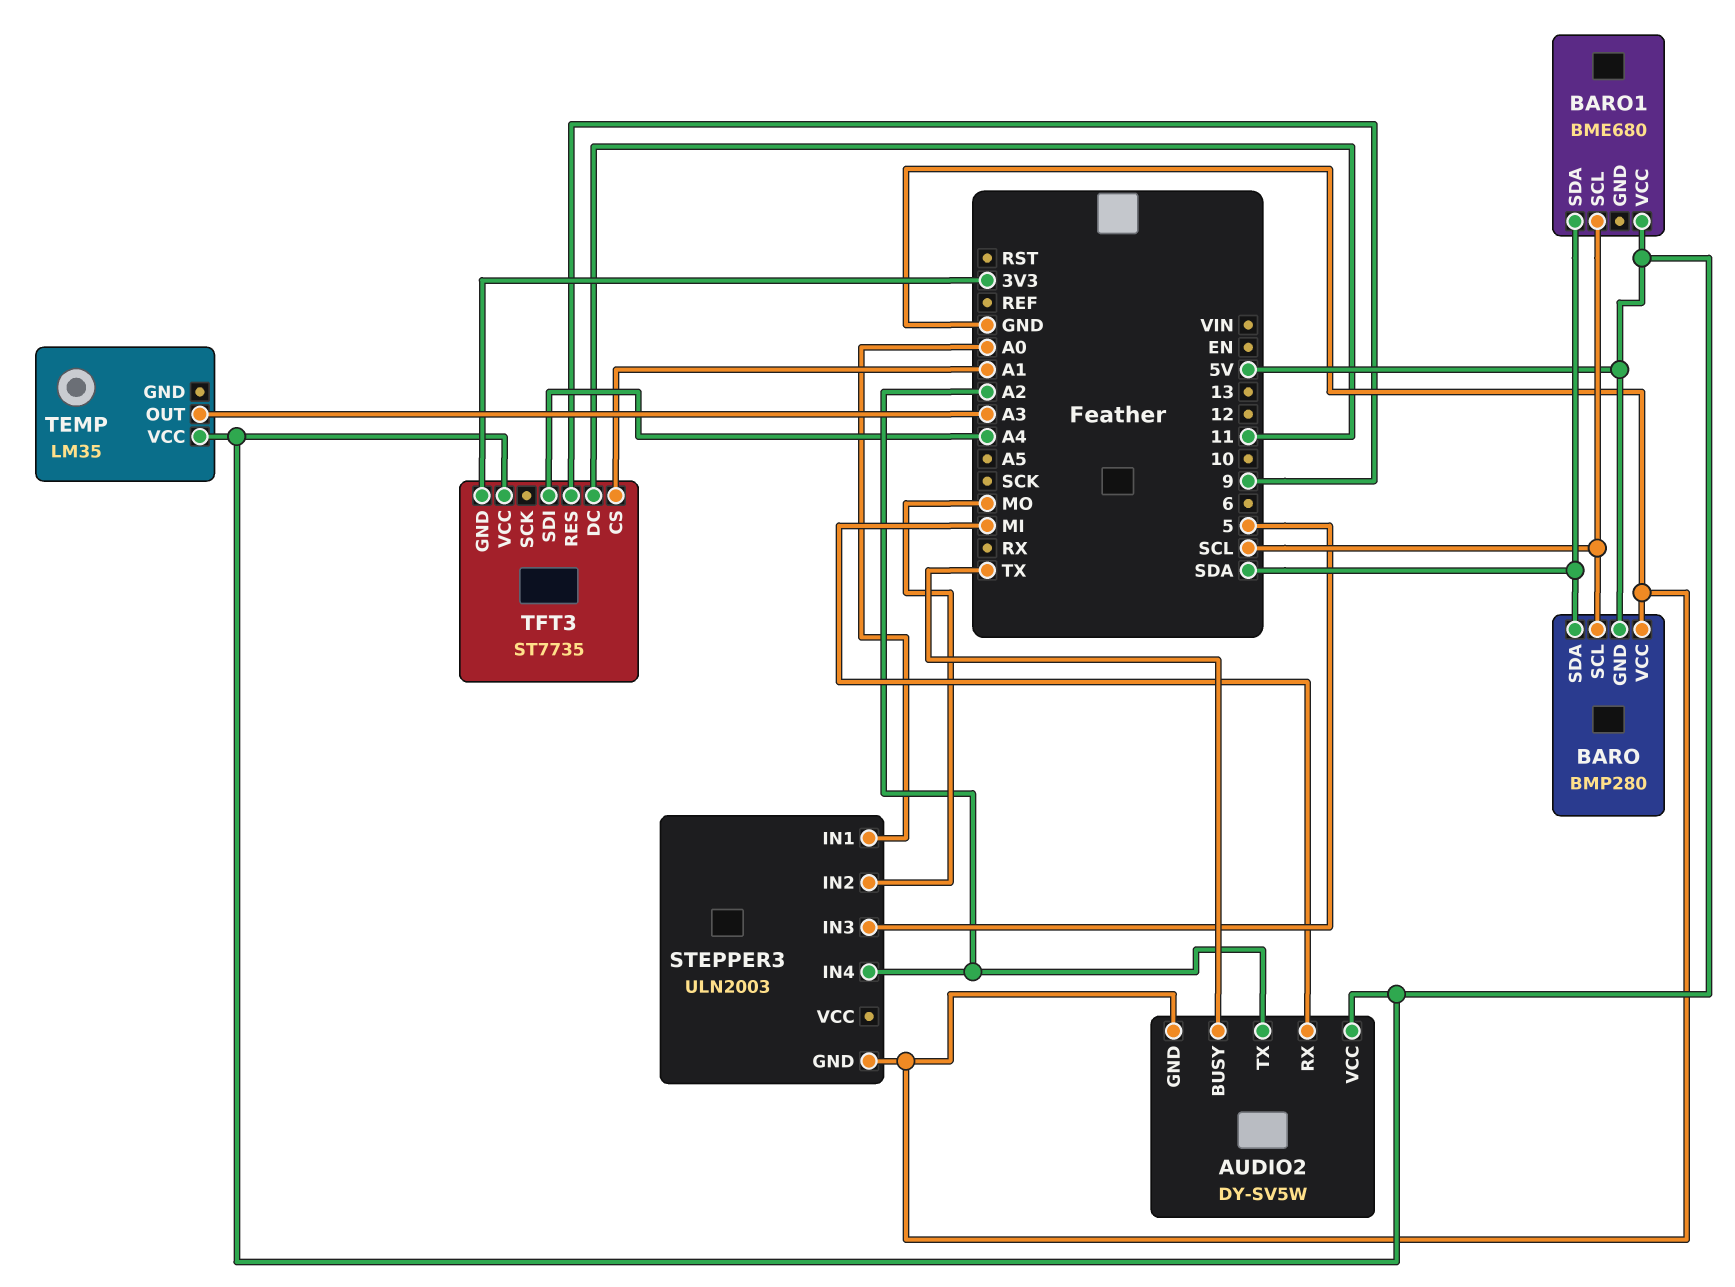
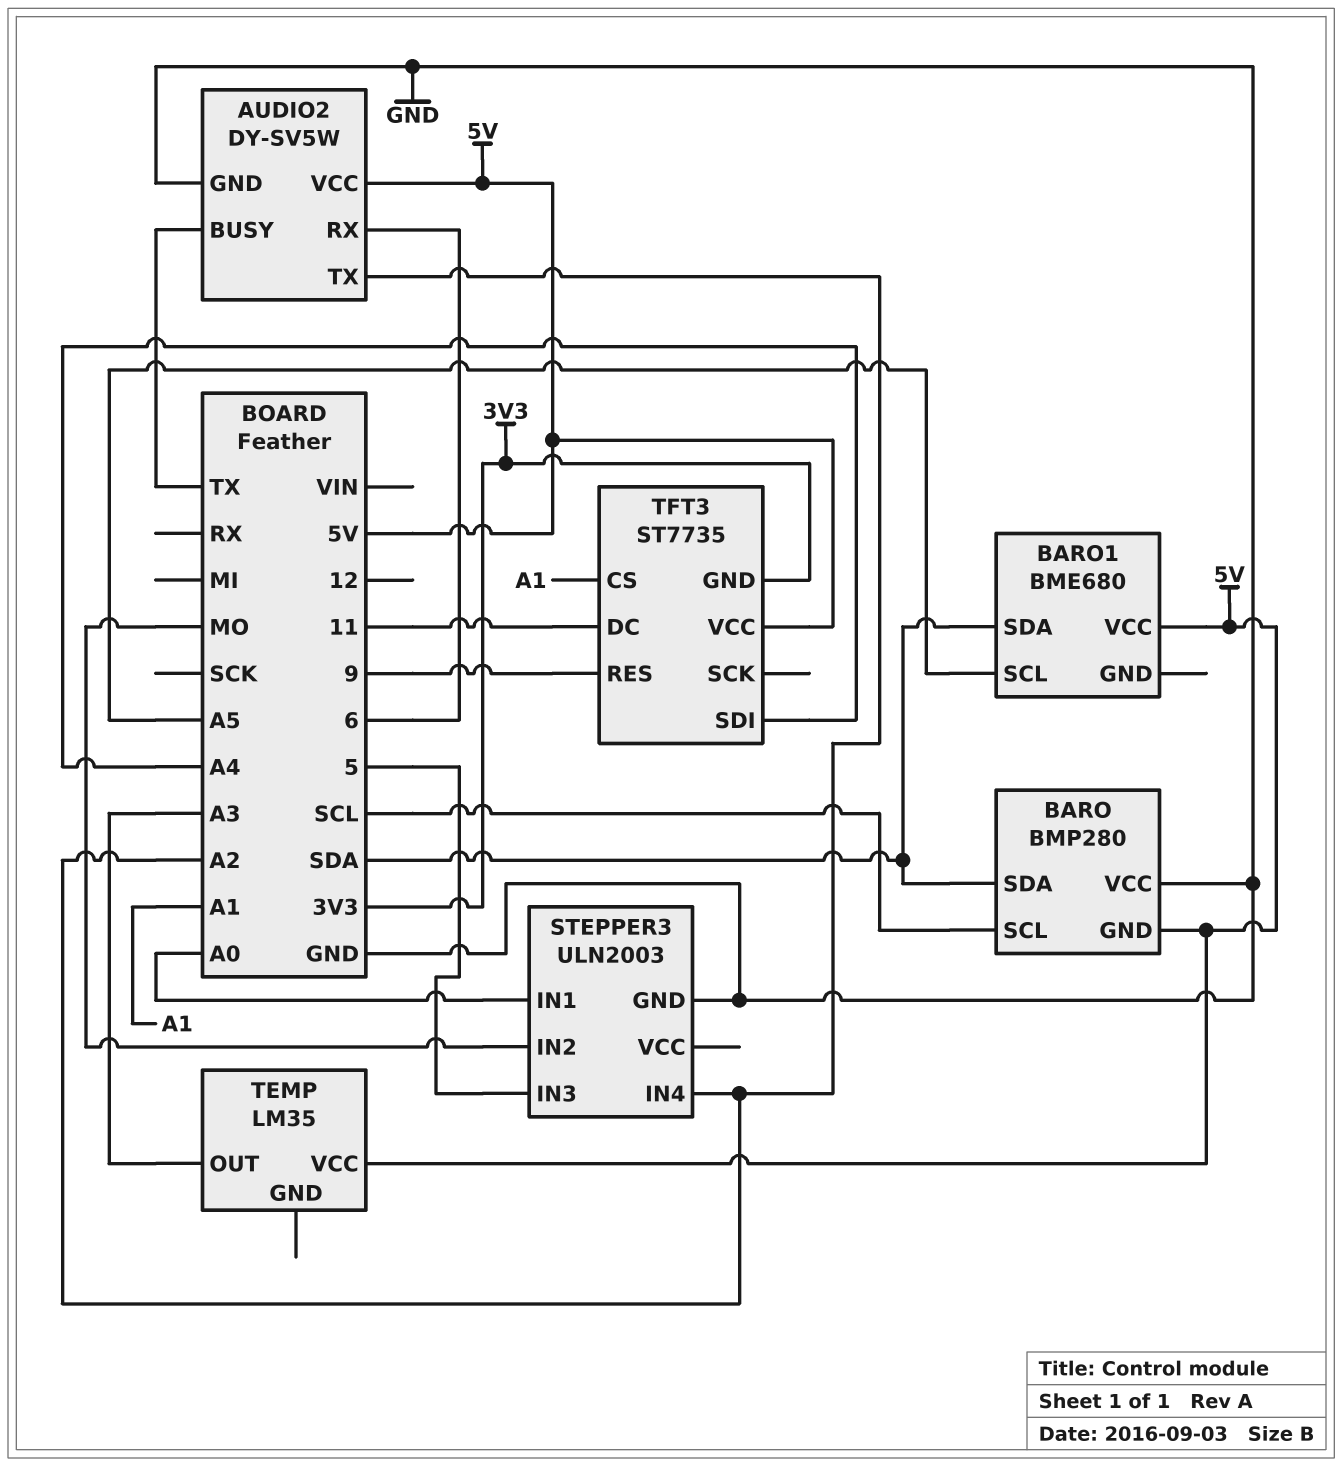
AUDIO2 pin RX: MI -> 6
BARO1 pin SCL: SCL -> A5

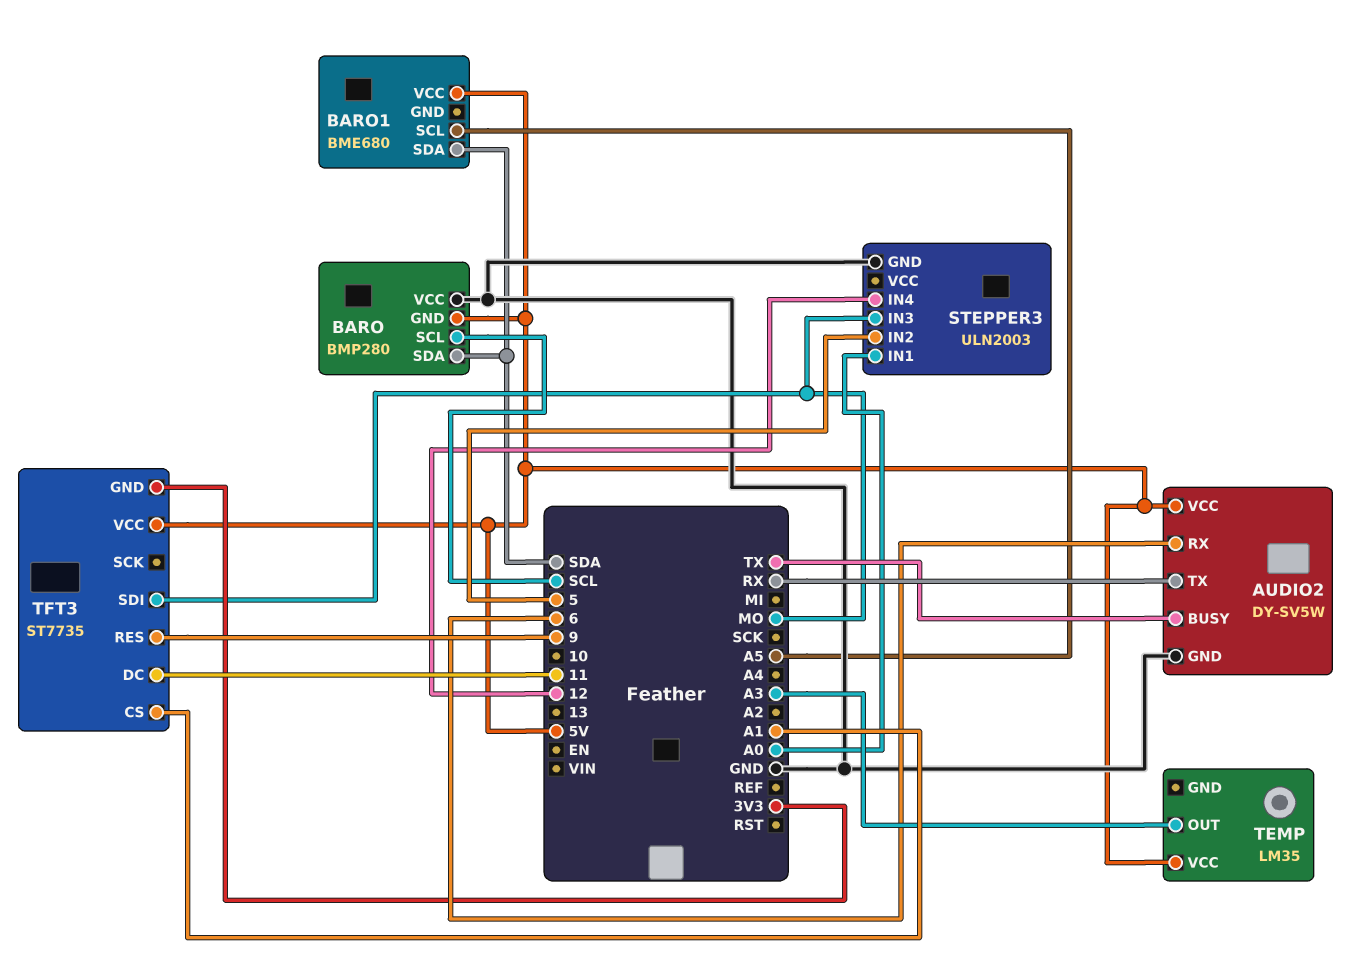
AUDIO2 pin TX: A2 -> RX
STEPPER3 pin IN2: MO -> 5
STEPPER3 pin IN3: 5 -> MO
STEPPER3 pin IN4: A2 -> 12
TFT3 pin SDI: A4 -> MO

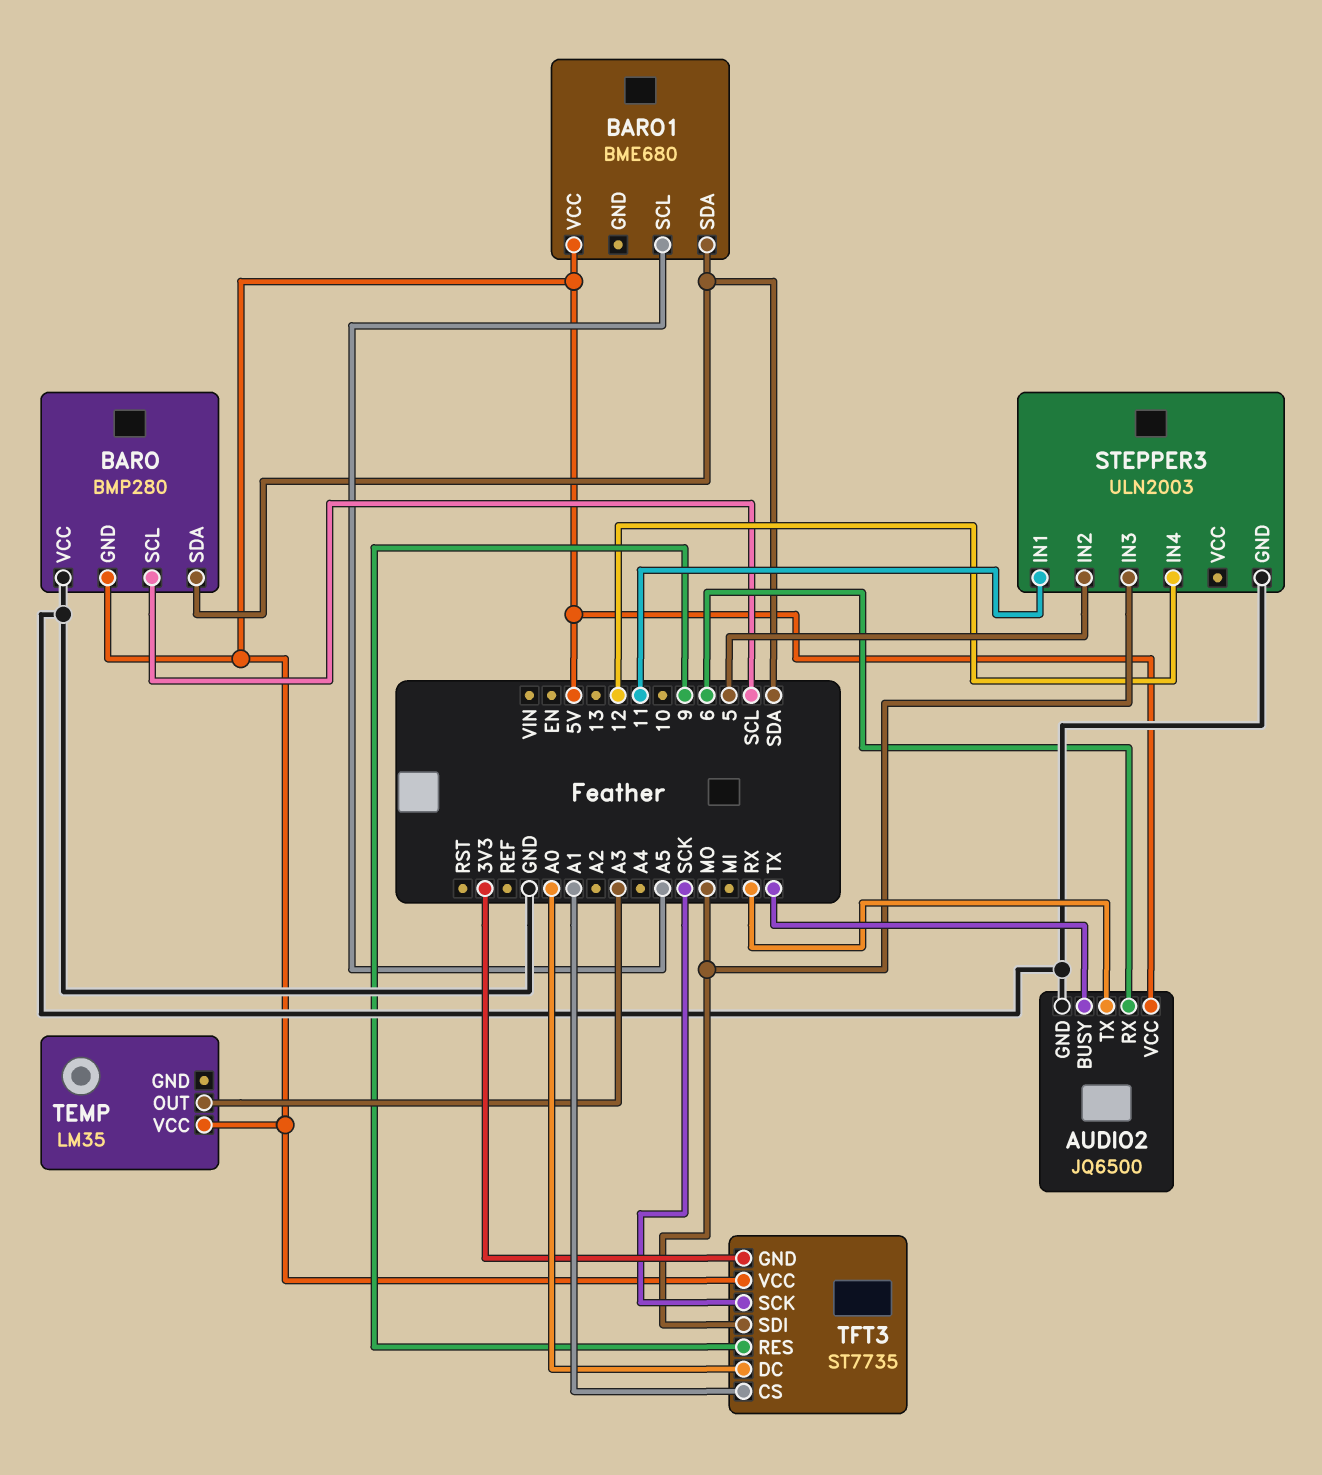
AUDIO2: DY-SV5W -> JQ6500
STEPPER3 pin IN1: A0 -> 11
TFT3 pin DC: 11 -> A0
TFT3 pin SCK: none -> SCK

